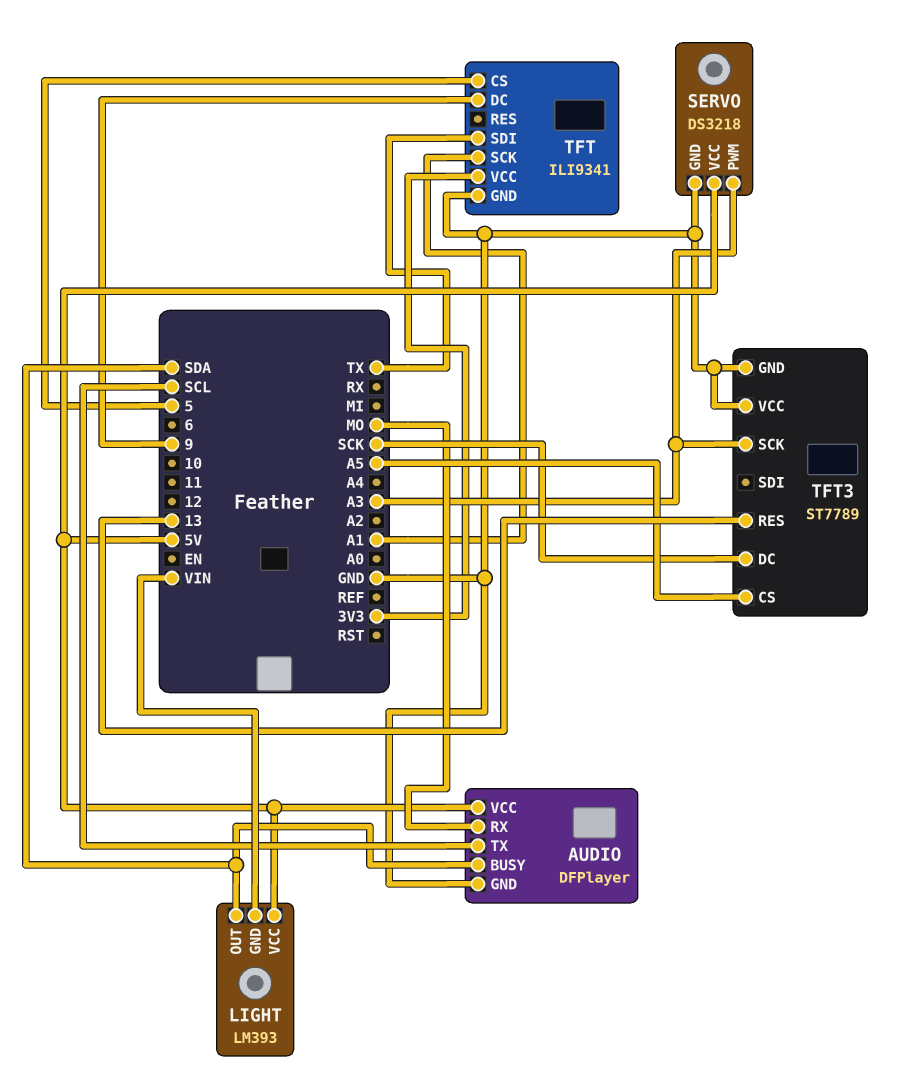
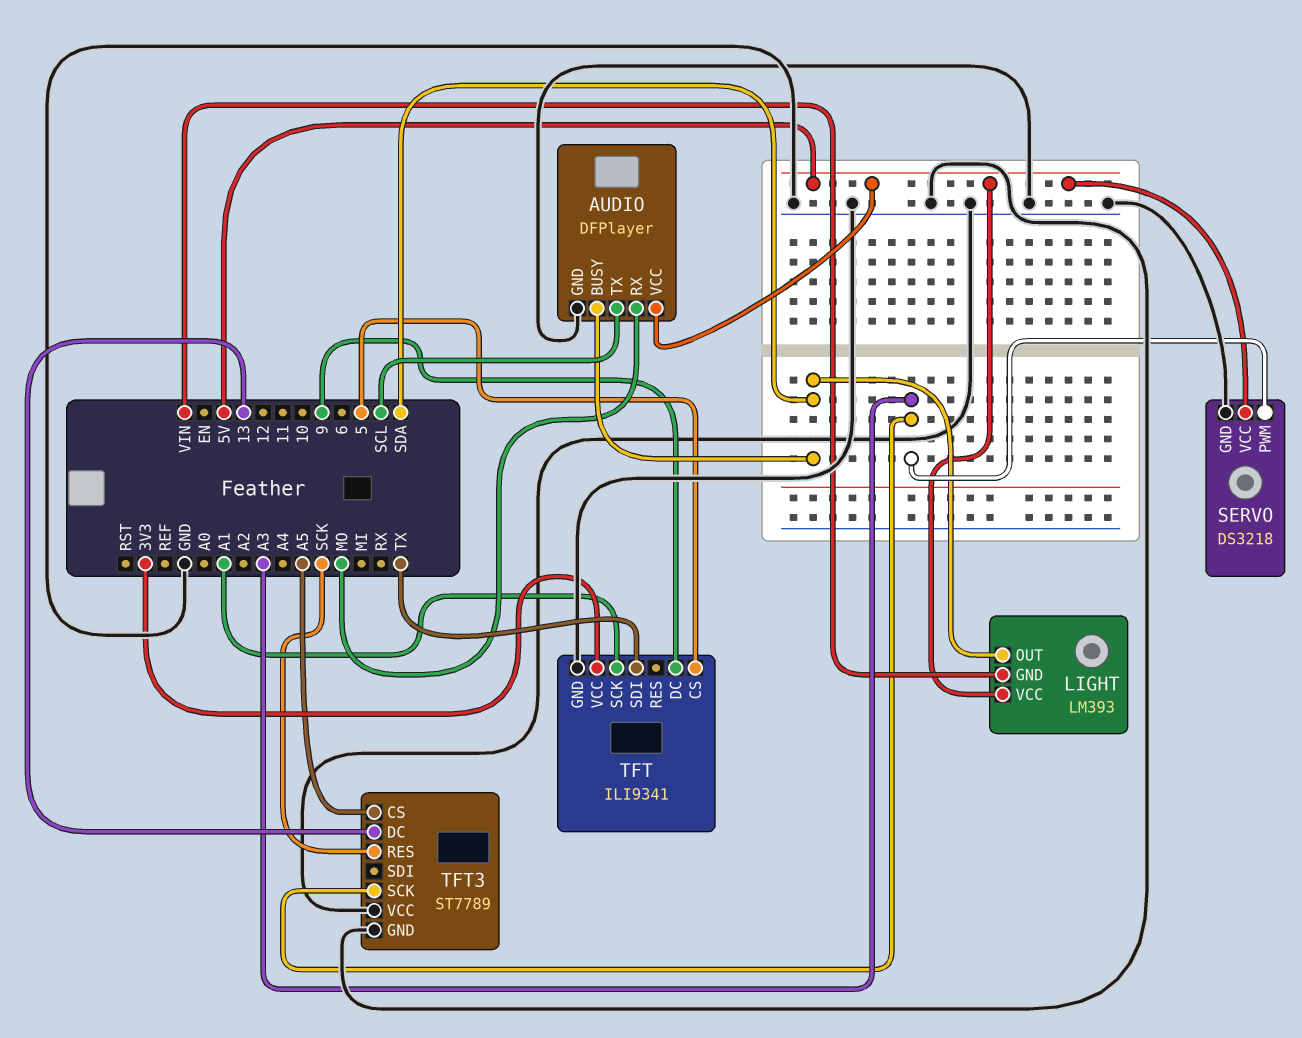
TFT3 pin DC: SCK -> 13
TFT3 pin RES: 13 -> SCK

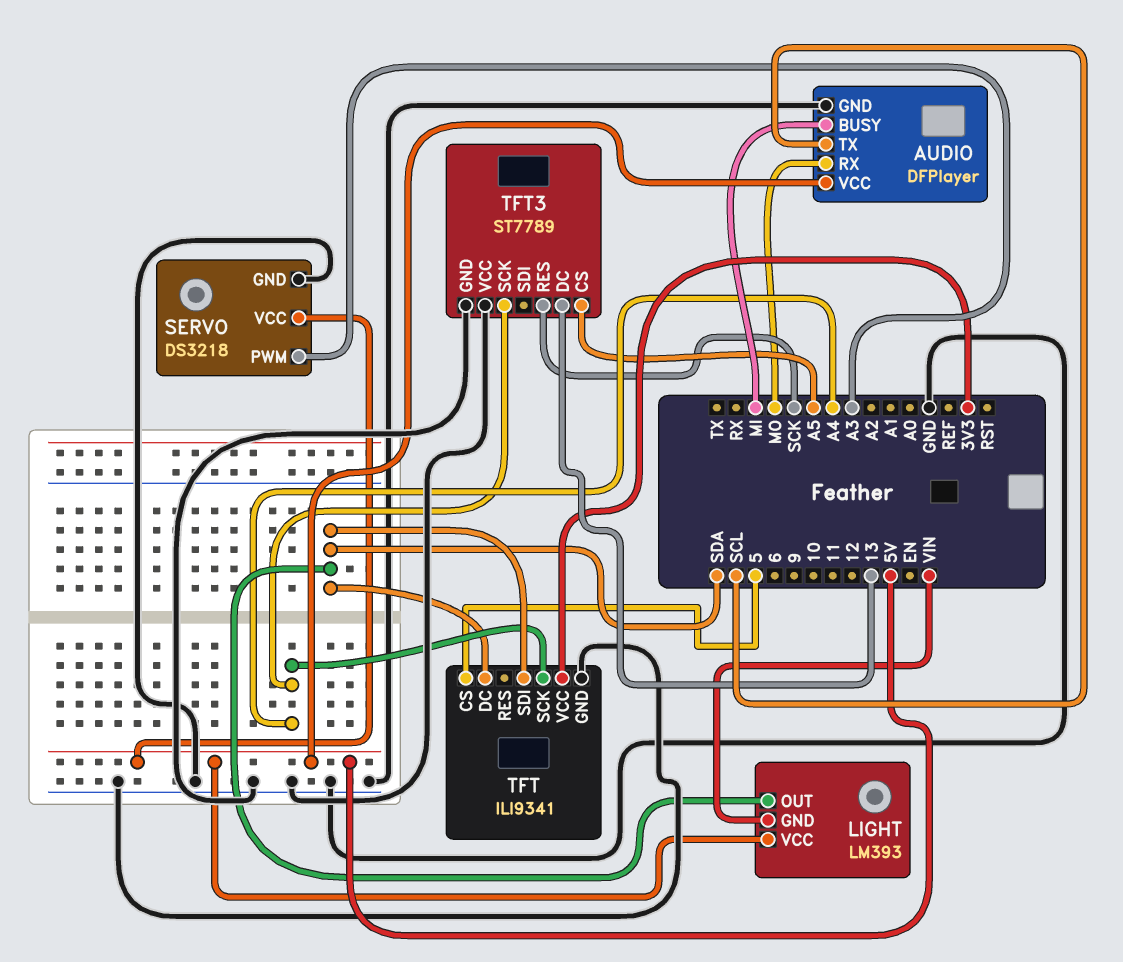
AUDIO pin BUSY: SDA -> MI
TFT pin DC: 9 -> SDA
TFT pin SCK: A1 -> A4
TFT pin SDI: TX -> SDA
TFT3 pin SCK: A3 -> A4

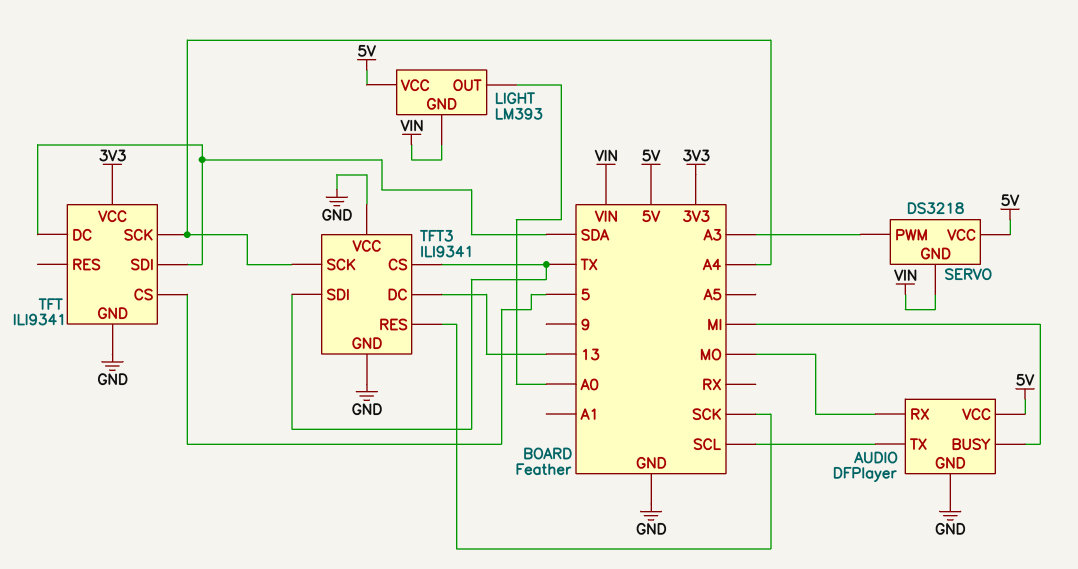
LIGHT pin OUT: SDA -> A0
SERVO pin GND: GND -> VIN
TFT3: ST7789 -> ILI9341
TFT3 pin CS: A5 -> TX
TFT3 pin SDI: none -> TX

